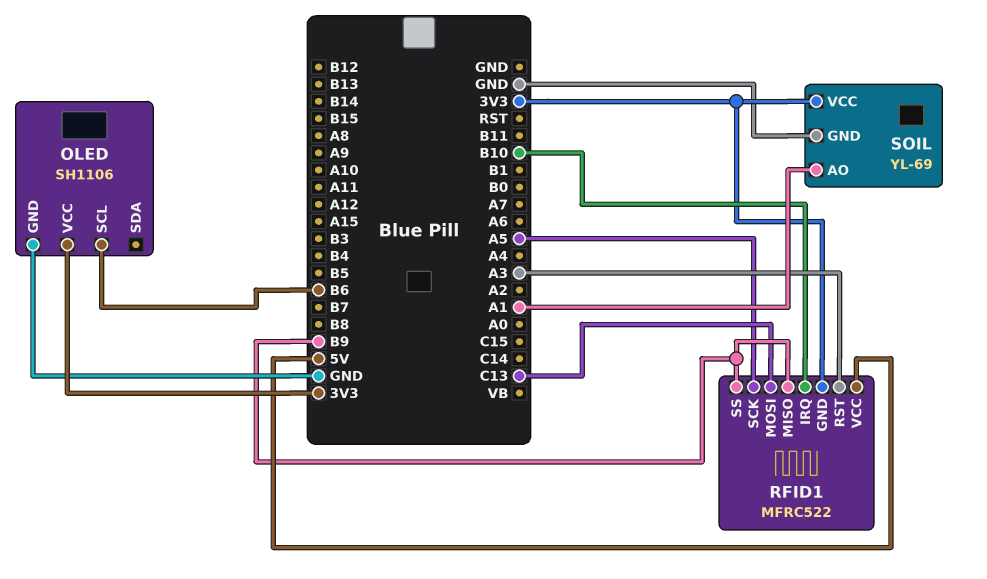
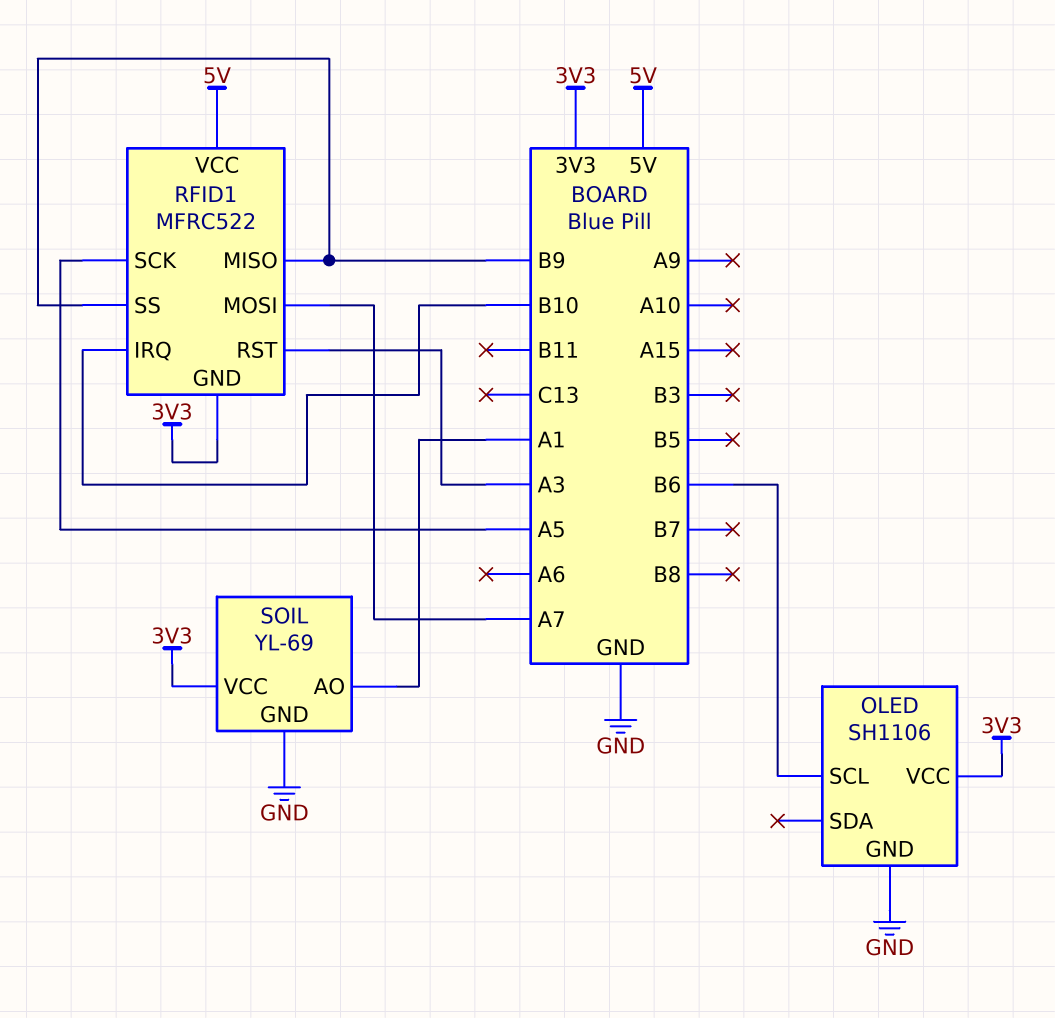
RFID1 pin MOSI: C13 -> A7

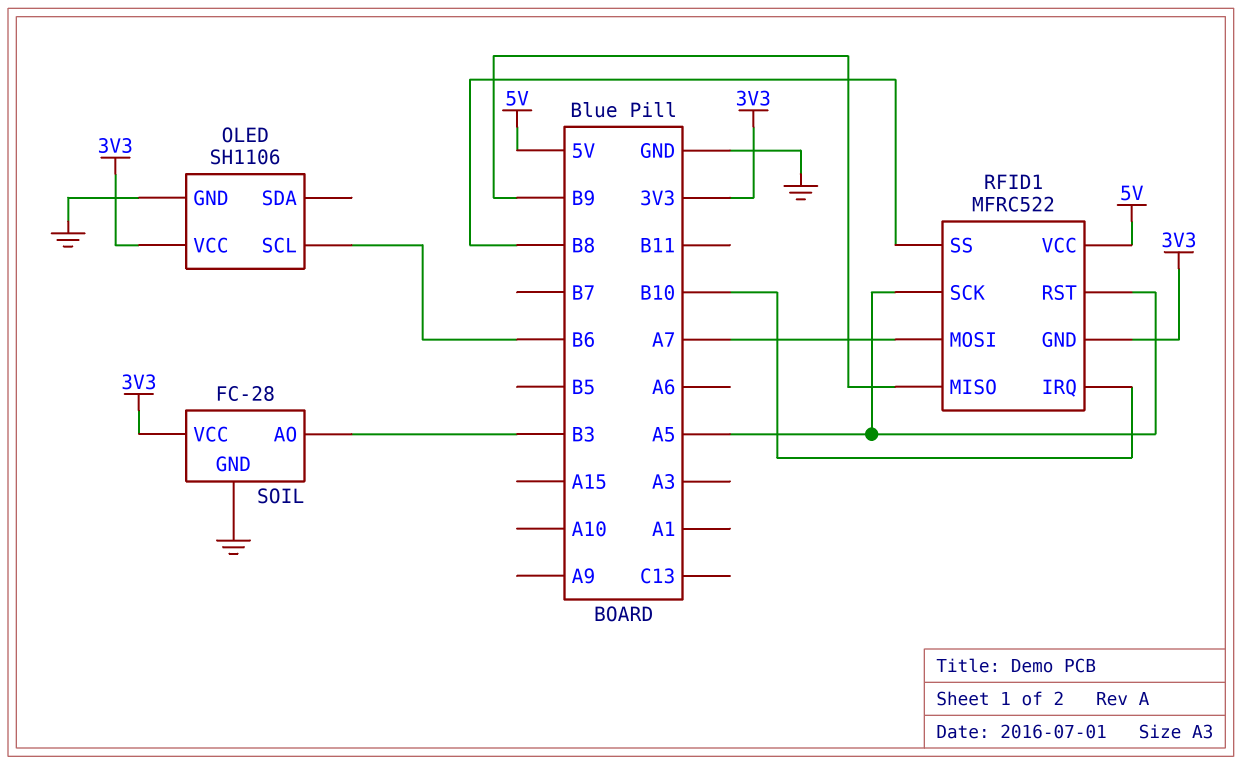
RFID1 pin RST: A3 -> A5
RFID1 pin SS: B9 -> B8
SOIL: YL-69 -> FC-28
SOIL pin AO: A1 -> B3

